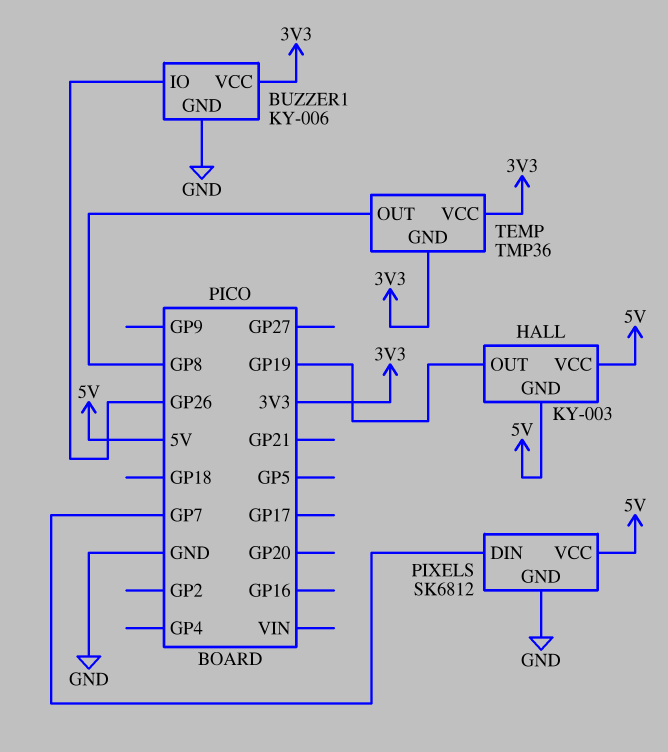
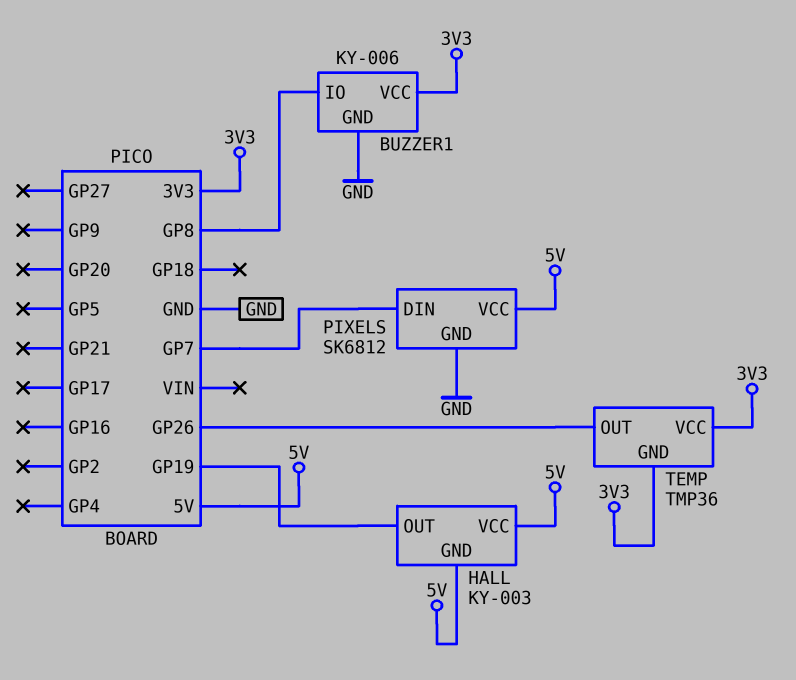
BUZZER1 pin IO: GP26 -> GP8
TEMP pin OUT: GP8 -> GP26

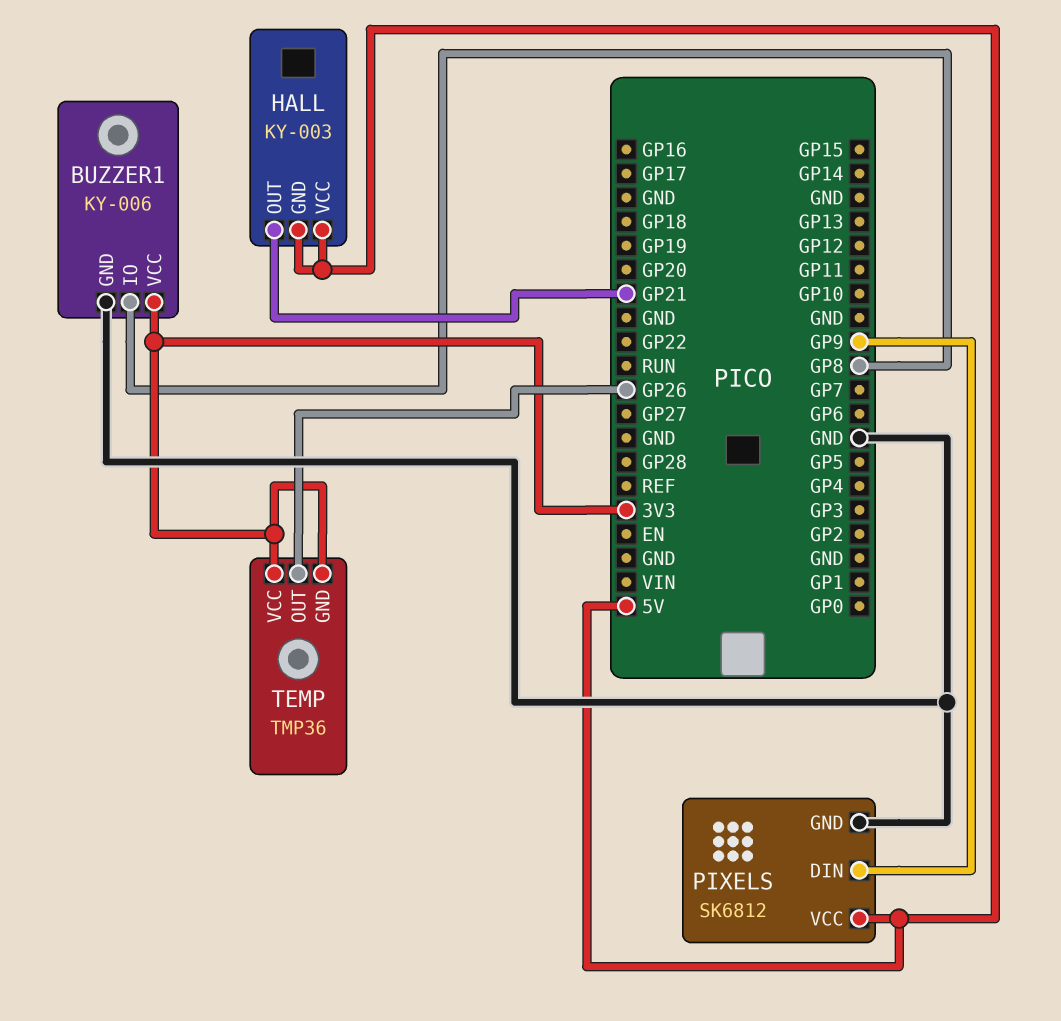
HALL pin OUT: GP19 -> GP21
PIXELS pin DIN: GP7 -> GP9

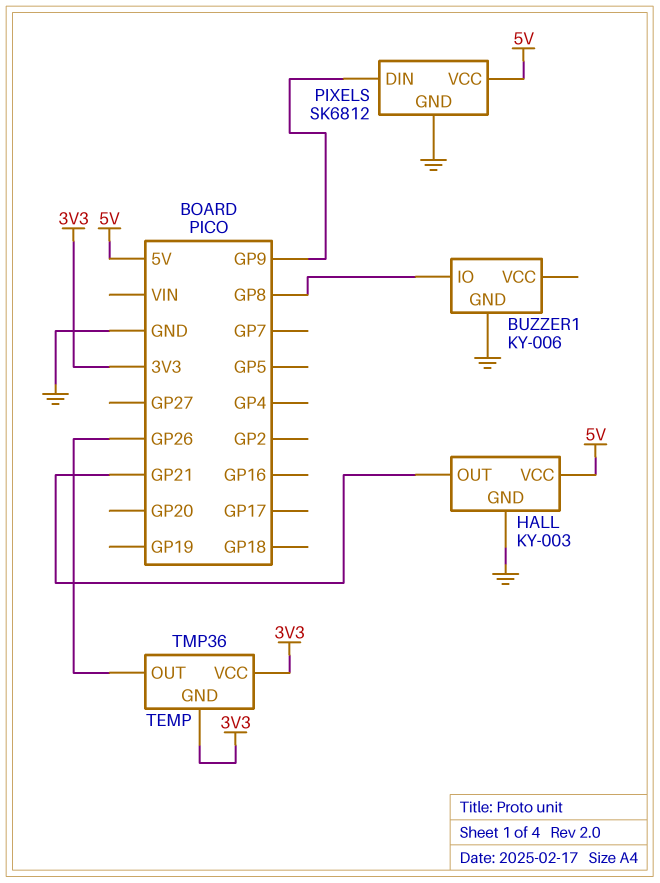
BUZZER1 pin VCC: 3V3 -> none
HALL pin GND: 5V -> GND

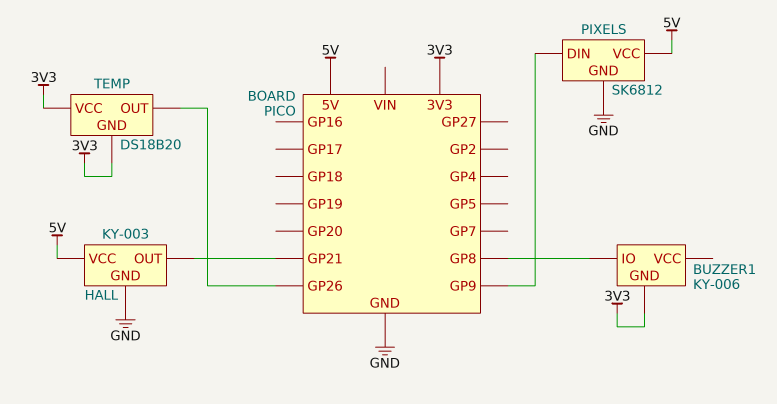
BUZZER1 pin GND: GND -> 3V3
TEMP: TMP36 -> DS18B20

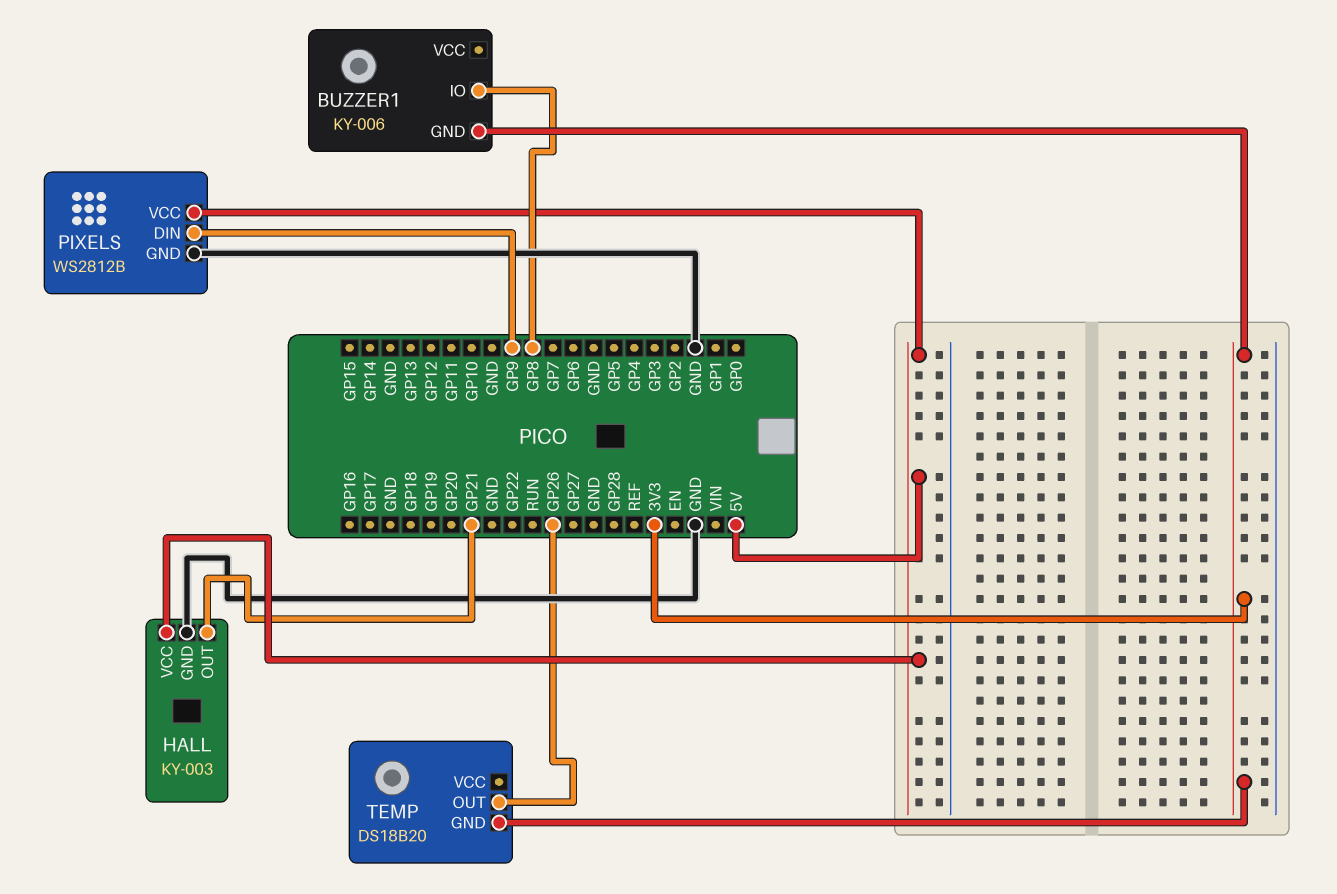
PIXELS: SK6812 -> WS2812B
TEMP pin VCC: 3V3 -> none

